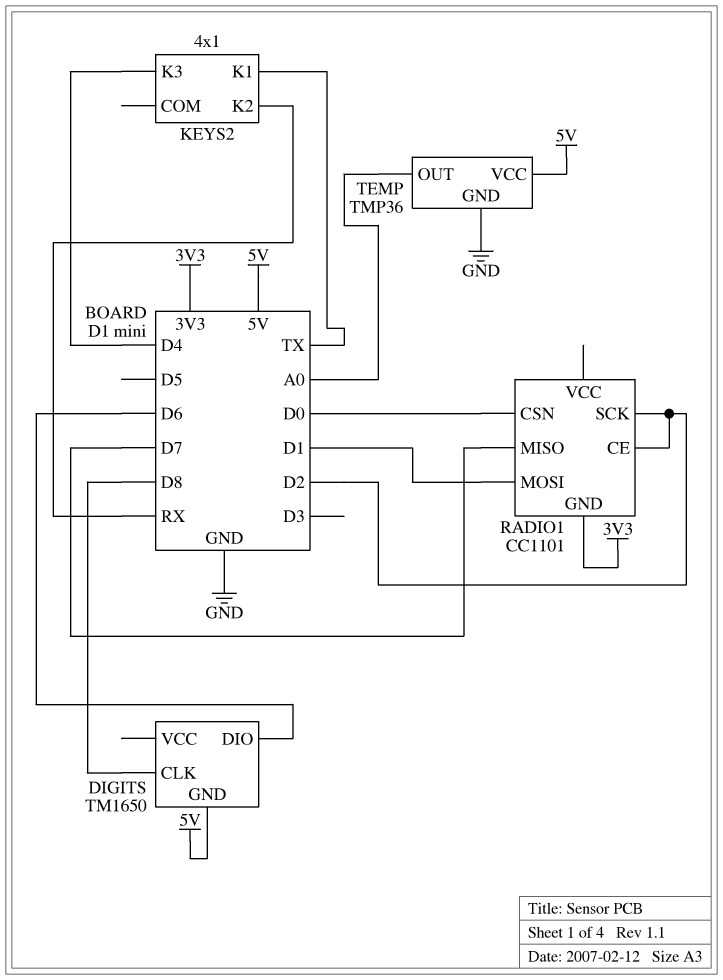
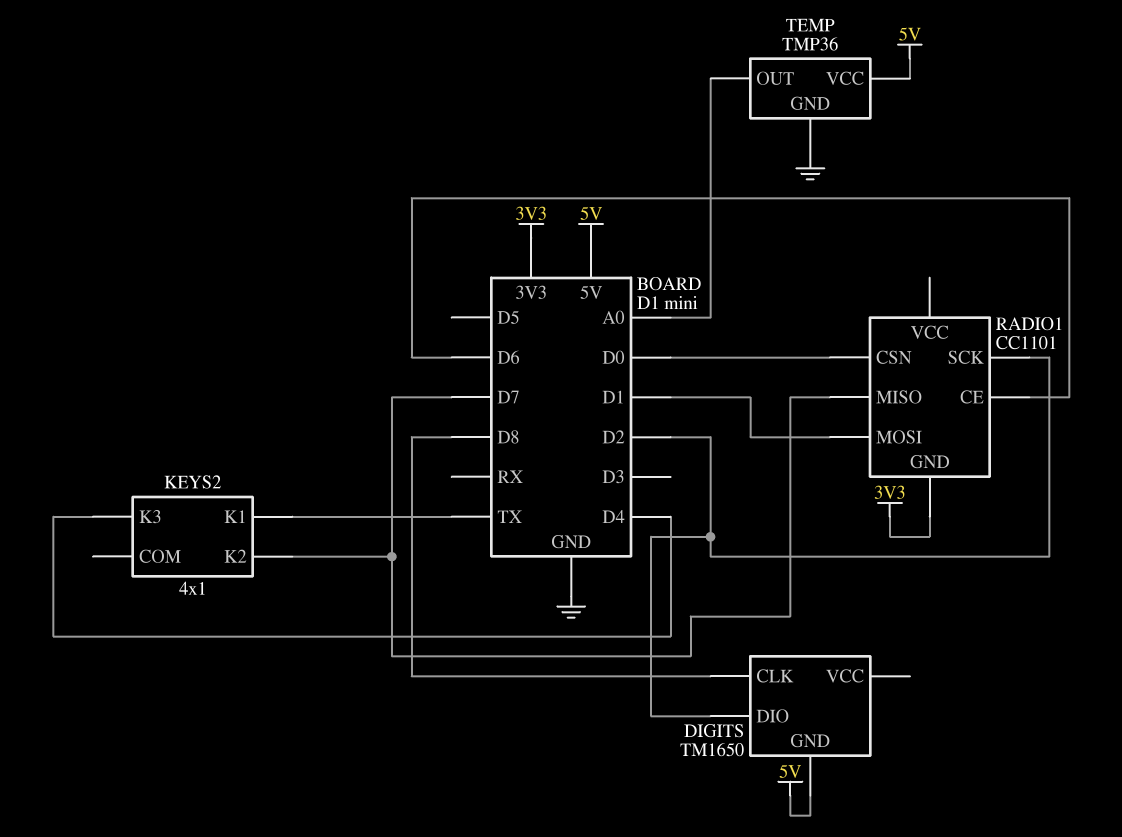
DIGITS pin DIO: D6 -> D2
KEYS2 pin K2: RX -> D7
RADIO1 pin CE: D2 -> D6

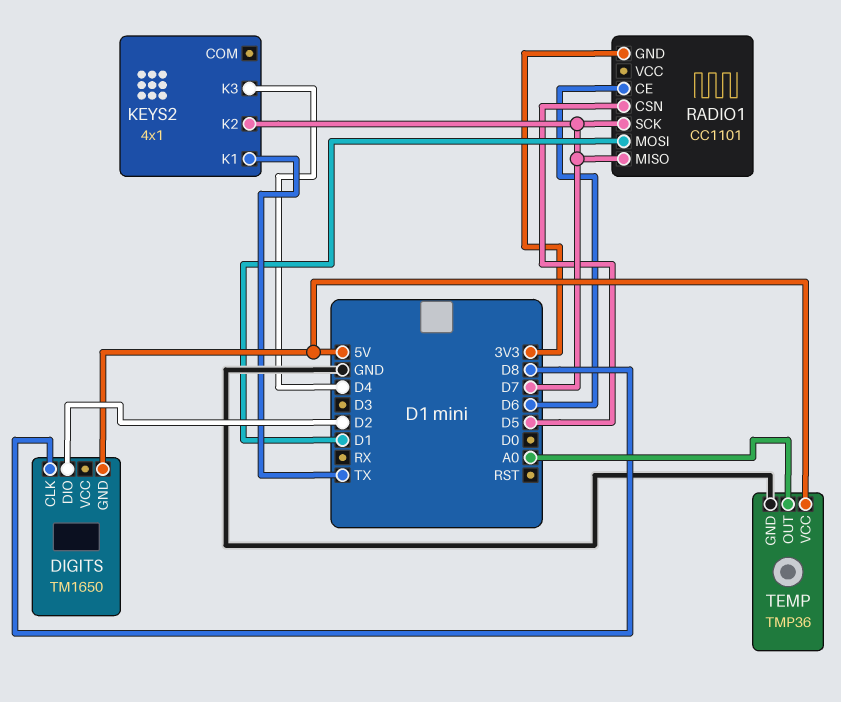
RADIO1 pin CSN: D0 -> D5
RADIO1 pin SCK: D2 -> D7

